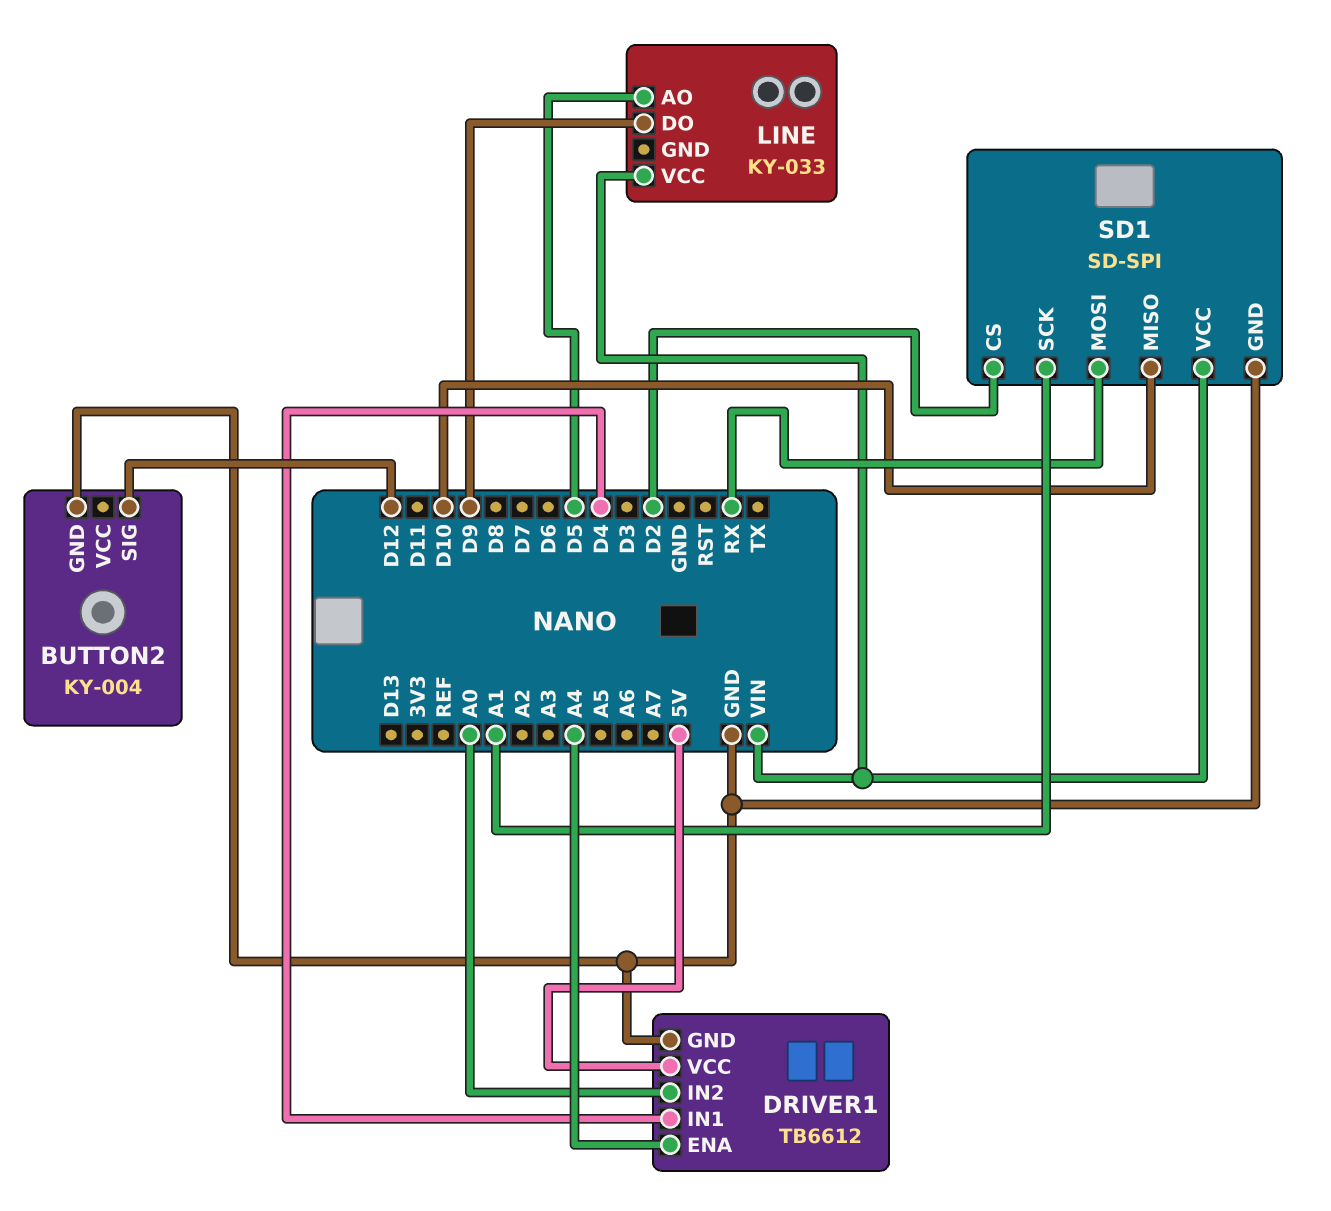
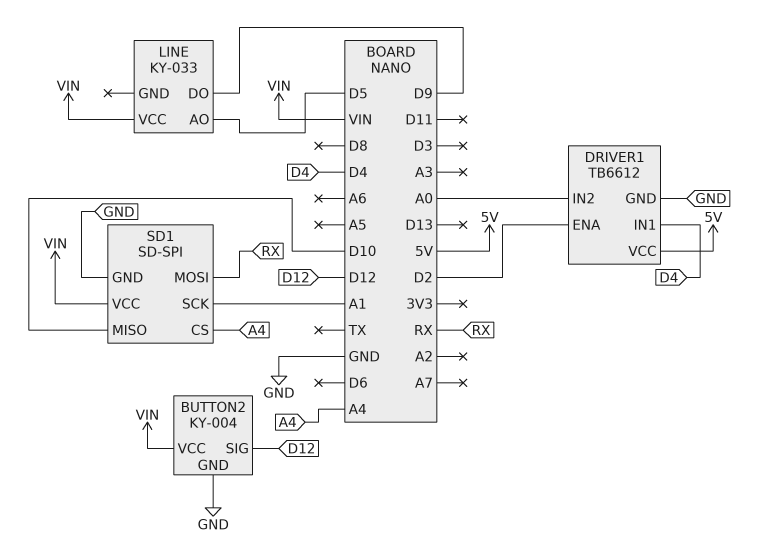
BUTTON2 pin VCC: none -> VIN
DRIVER1 pin ENA: A4 -> D2
SD1 pin CS: D2 -> A4

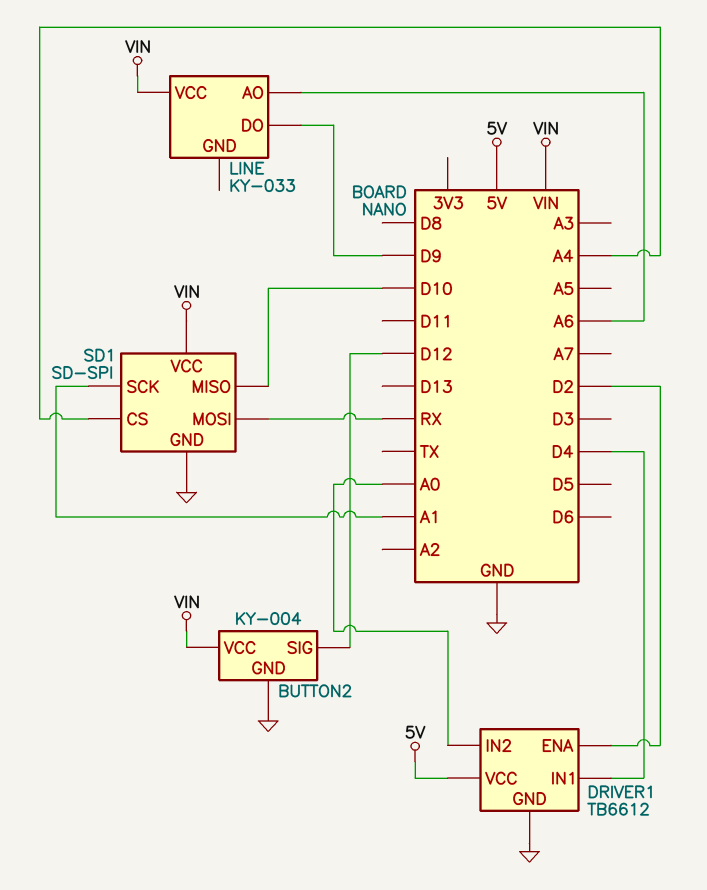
LINE pin AO: D5 -> A6

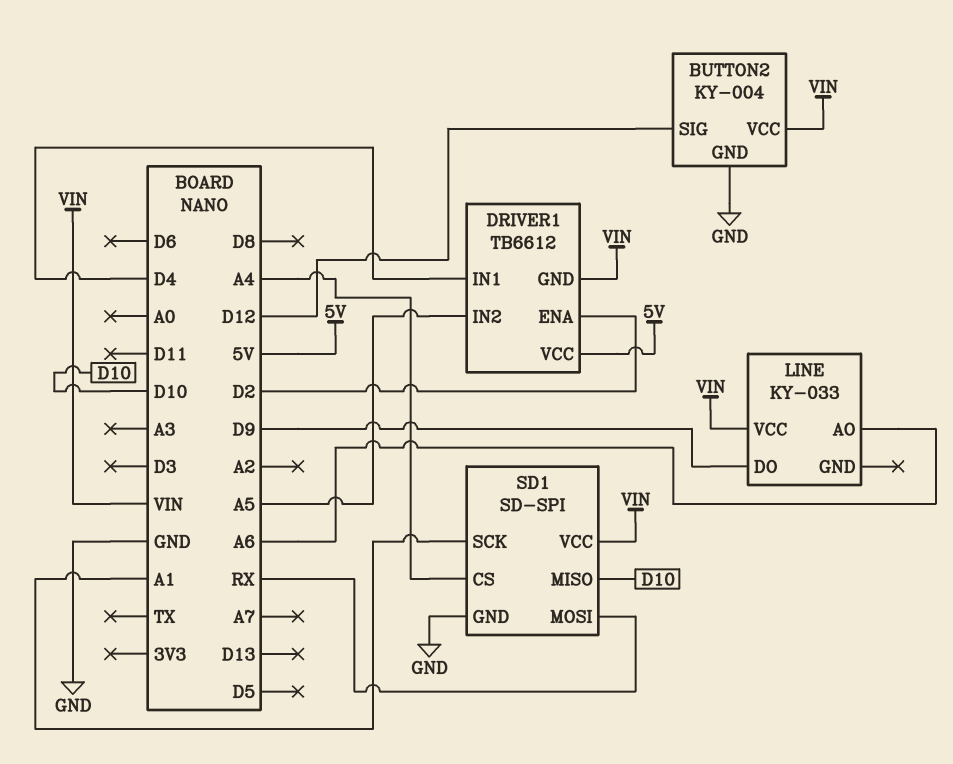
DRIVER1 pin GND: GND -> VIN
DRIVER1 pin IN2: A0 -> A5

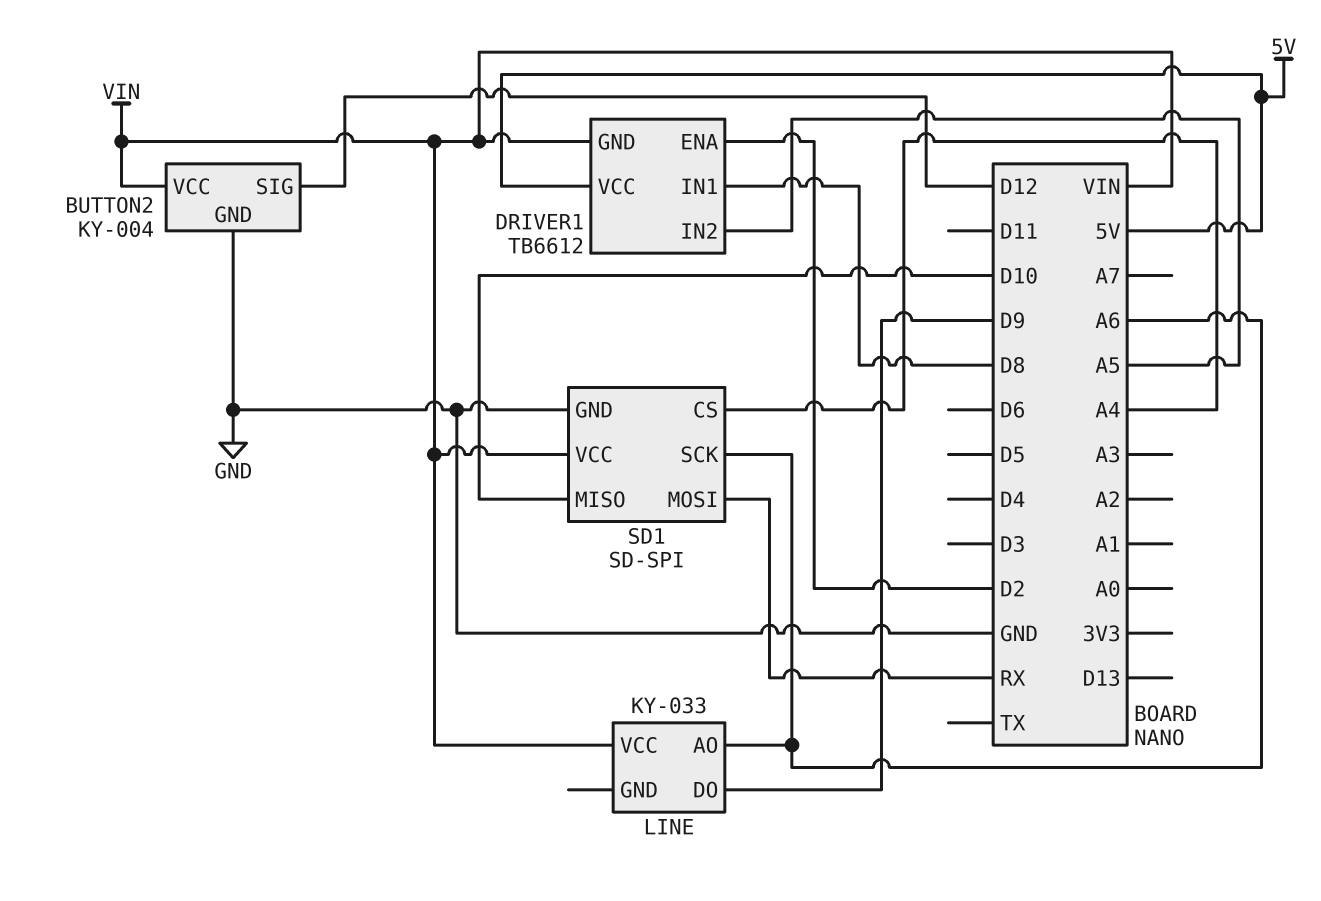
DRIVER1 pin IN1: D4 -> D8
SD1 pin SCK: A1 -> A6

